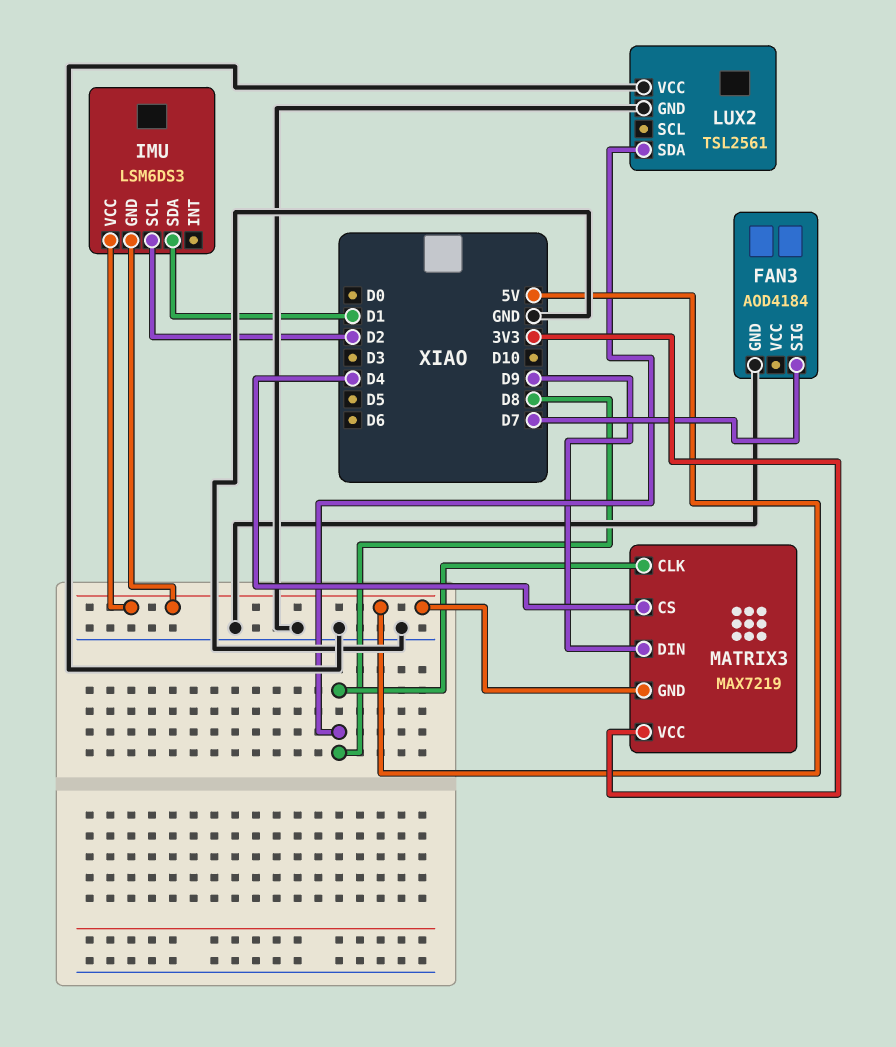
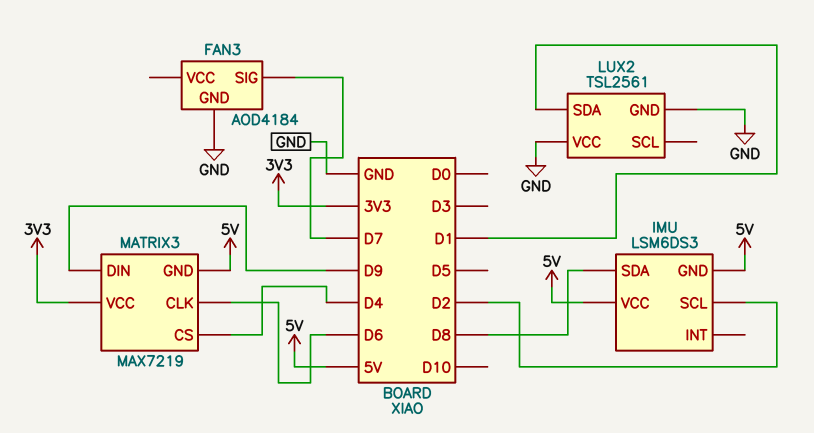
IMU pin SDA: D1 -> D8
LUX2 pin SDA: D8 -> D1
MATRIX3 pin CLK: D8 -> D6

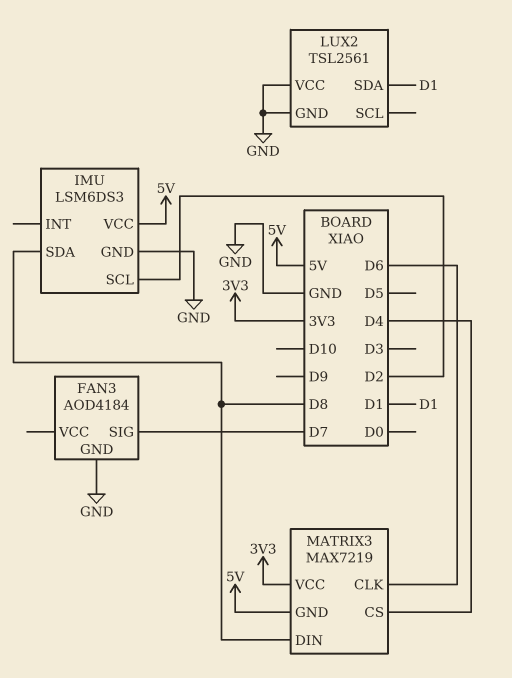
IMU pin GND: 5V -> GND
MATRIX3 pin DIN: D9 -> D8

